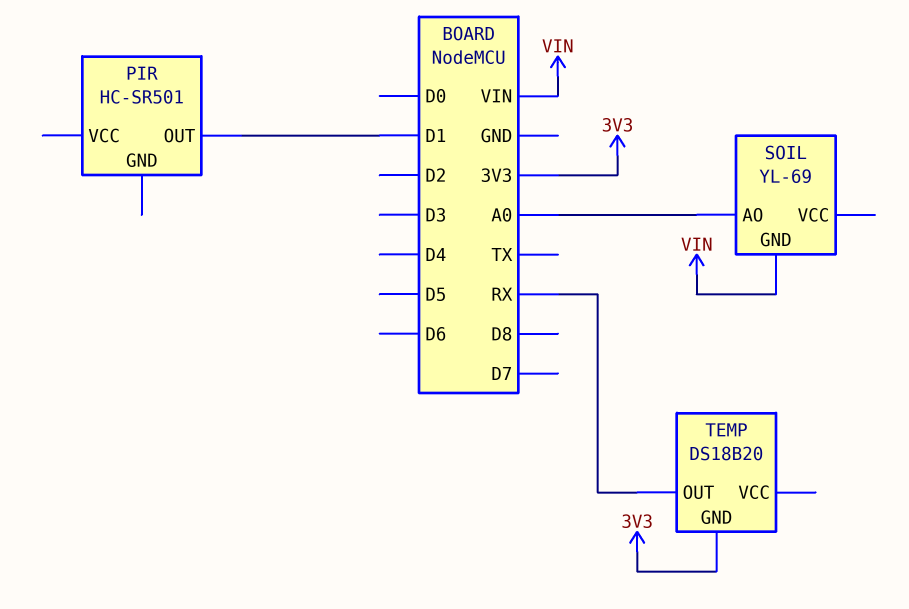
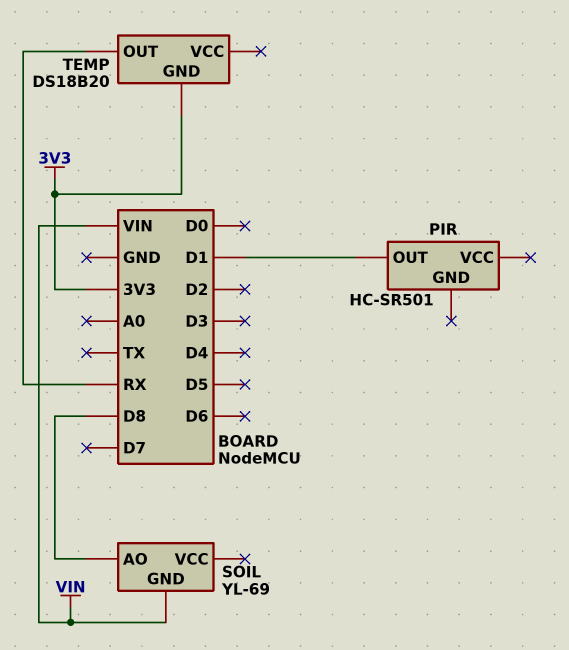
SOIL pin AO: A0 -> D8

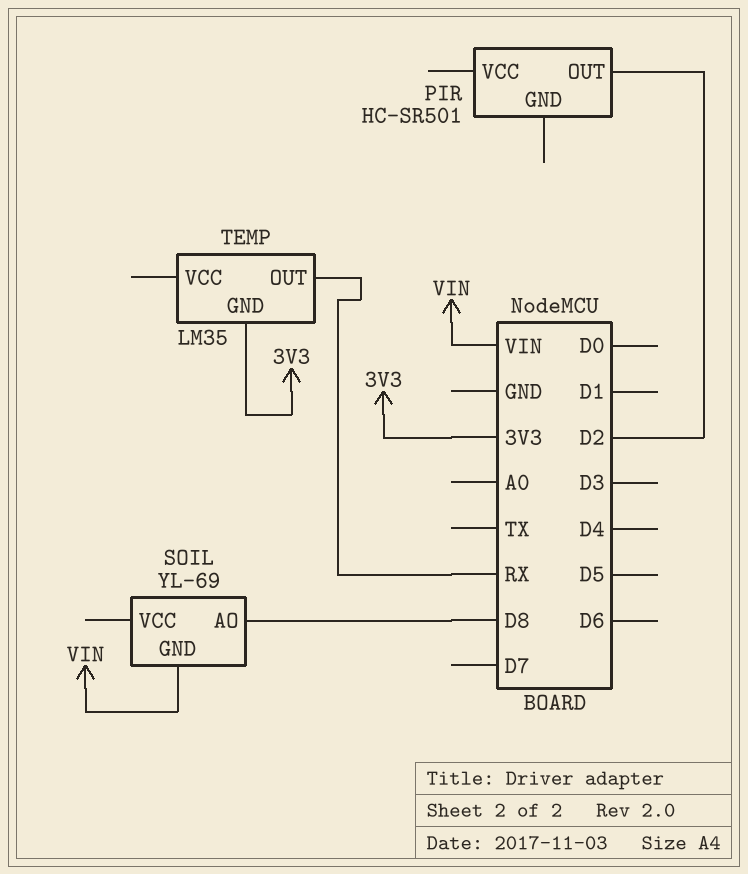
PIR pin OUT: D1 -> D2
TEMP: DS18B20 -> LM35

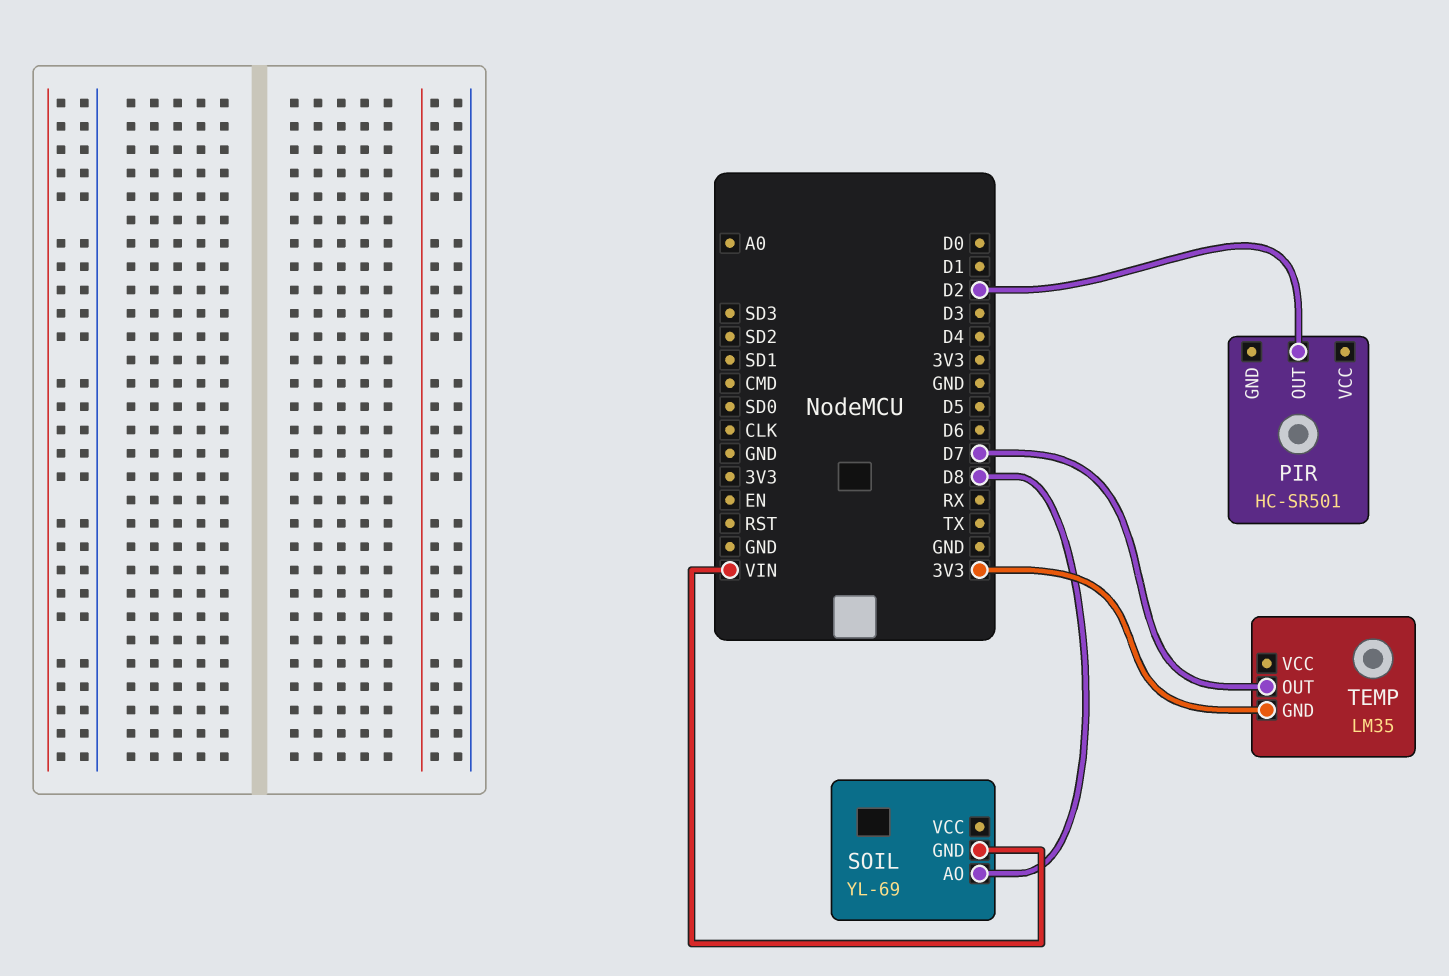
TEMP pin OUT: RX -> D7

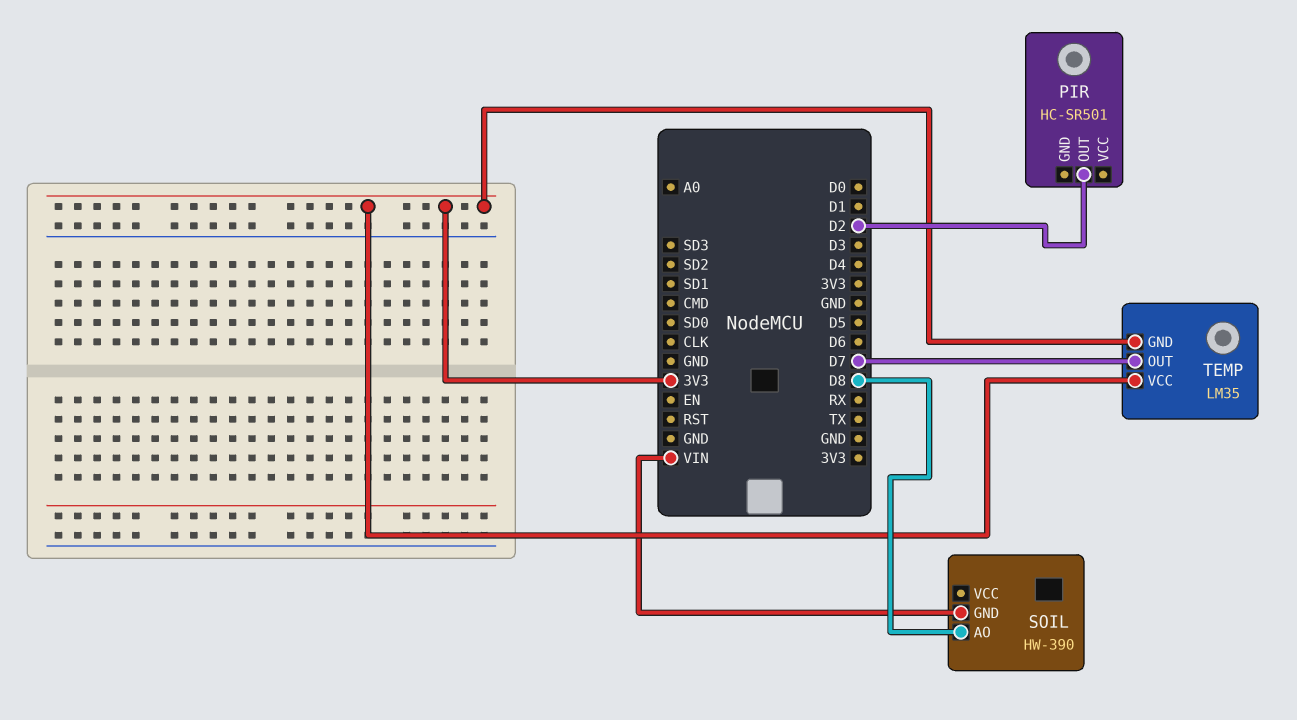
SOIL: YL-69 -> HW-390
TEMP pin VCC: none -> 3V3

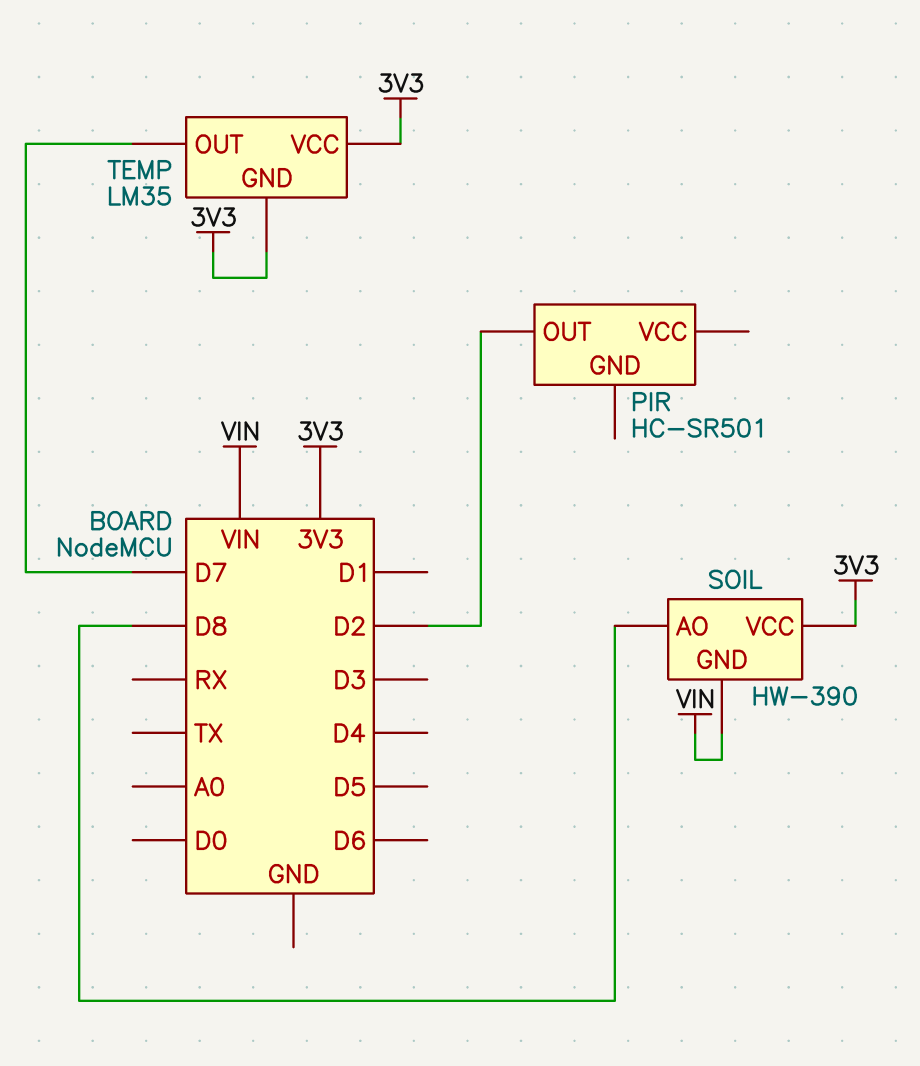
SOIL pin VCC: none -> 3V3

